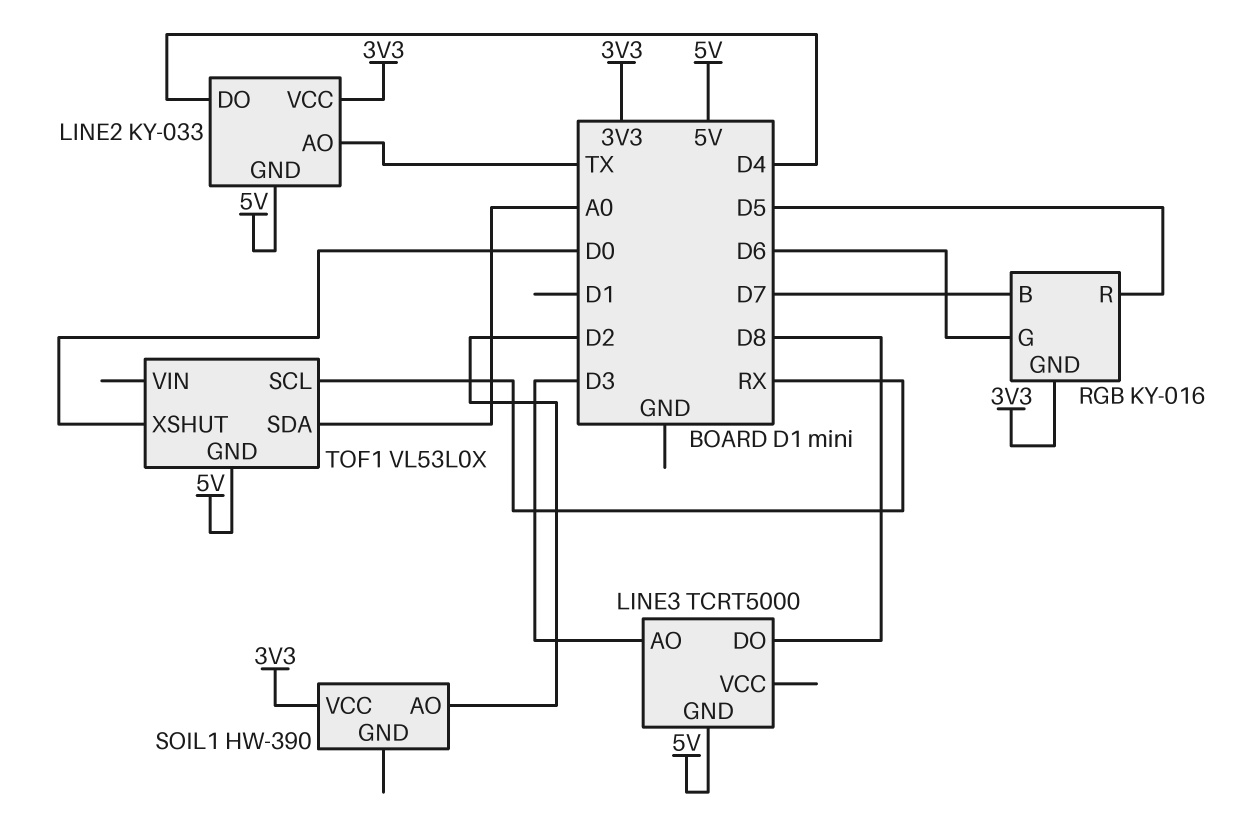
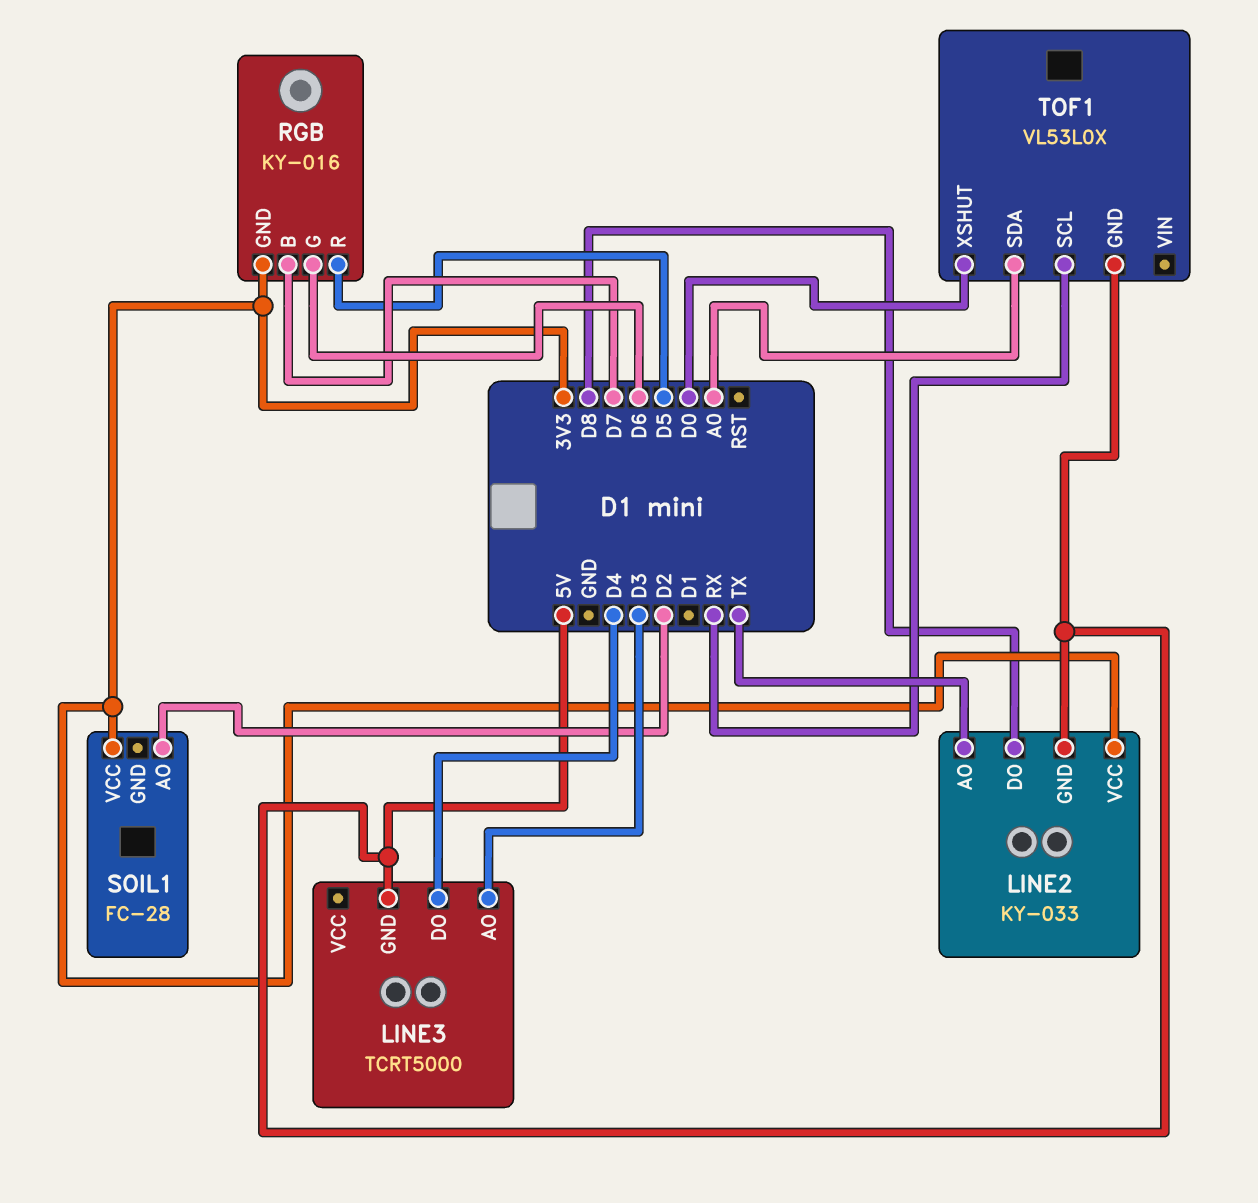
LINE2 pin DO: D4 -> D8
LINE3 pin DO: D8 -> D4
SOIL1: HW-390 -> FC-28

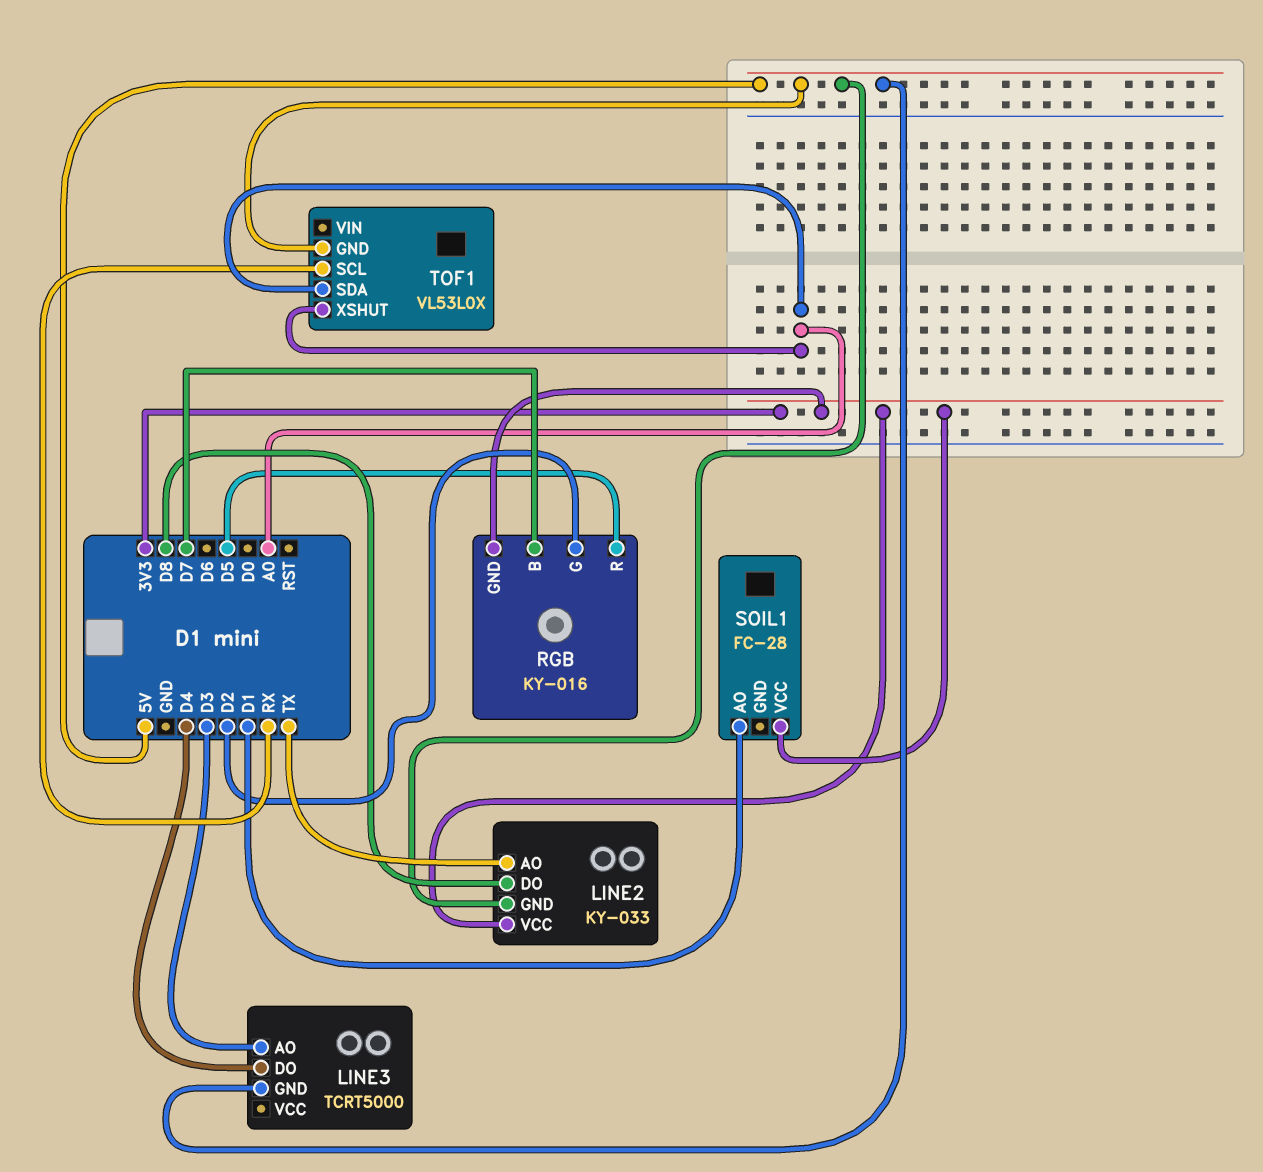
RGB pin G: D6 -> D2
SOIL1 pin AO: D2 -> D1
TOF1 pin XSHUT: D0 -> A0

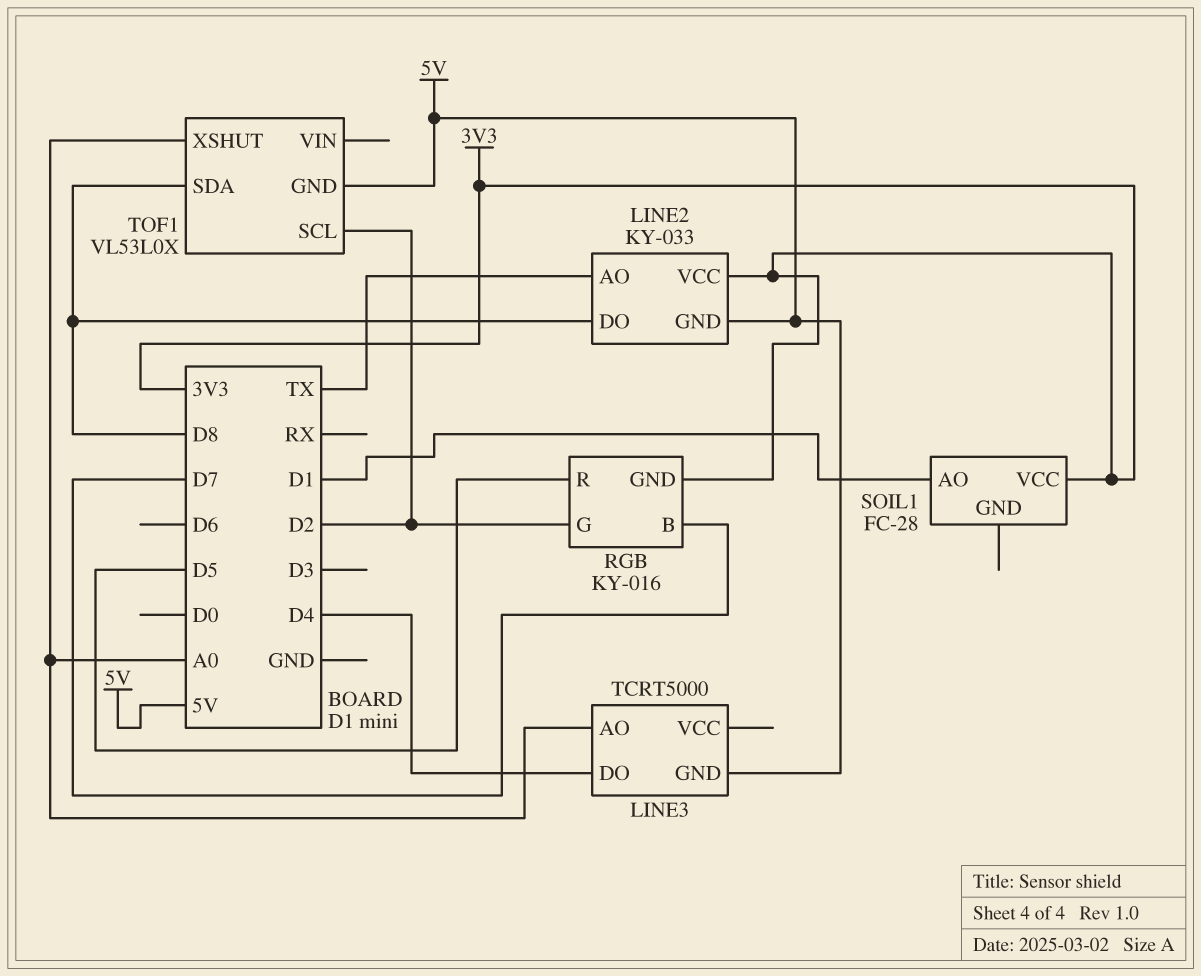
LINE3 pin AO: D3 -> A0
TOF1 pin SCL: RX -> D2
TOF1 pin SDA: A0 -> D8

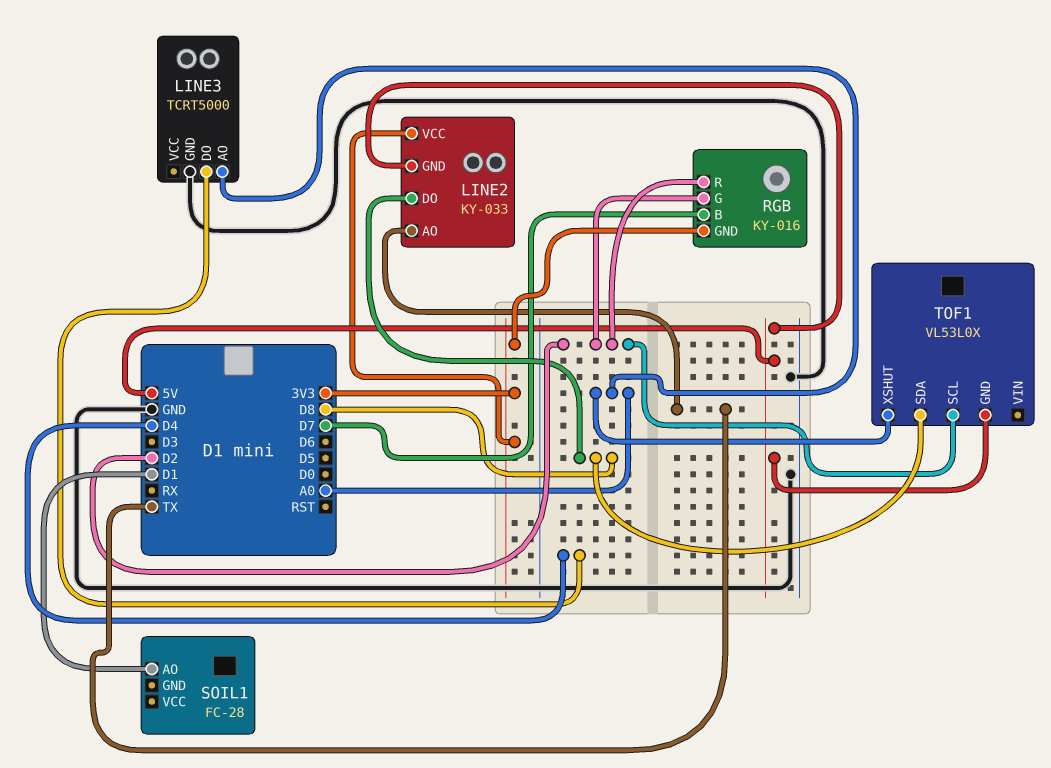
LINE3 pin GND: 5V -> GND
RGB pin R: D5 -> D2
SOIL1 pin VCC: 3V3 -> none

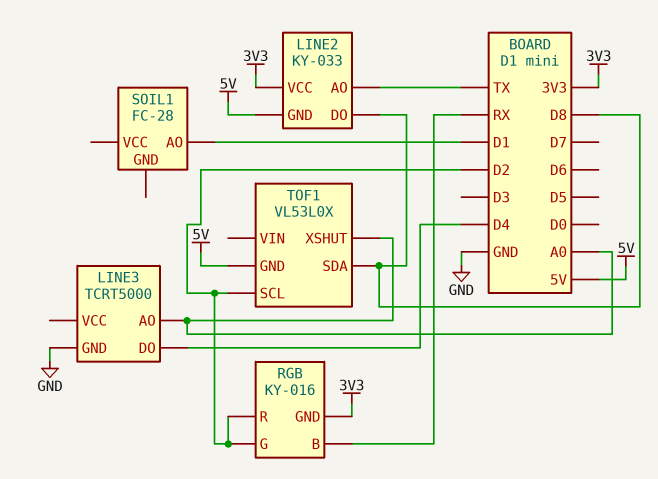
RGB pin B: D7 -> RX

